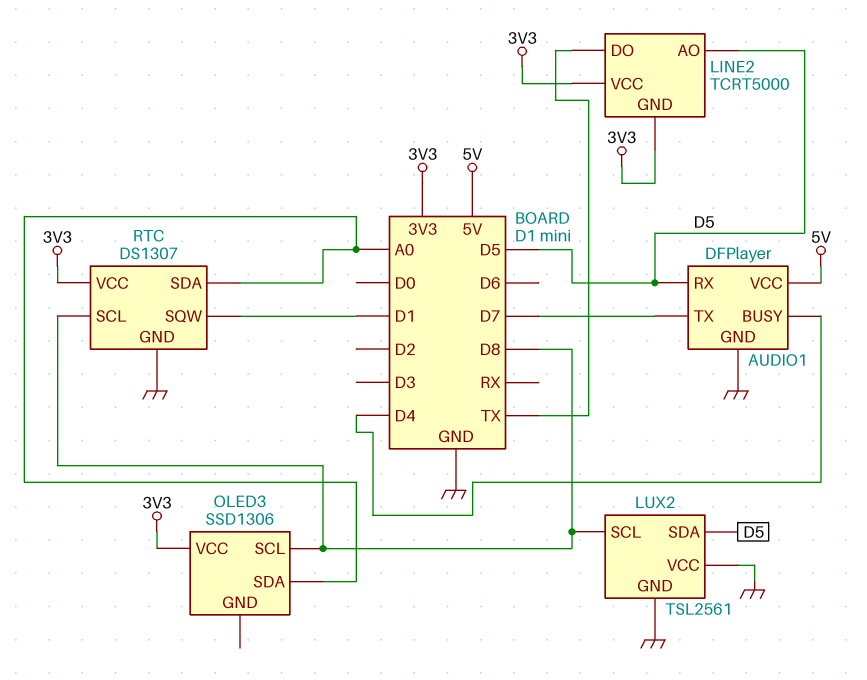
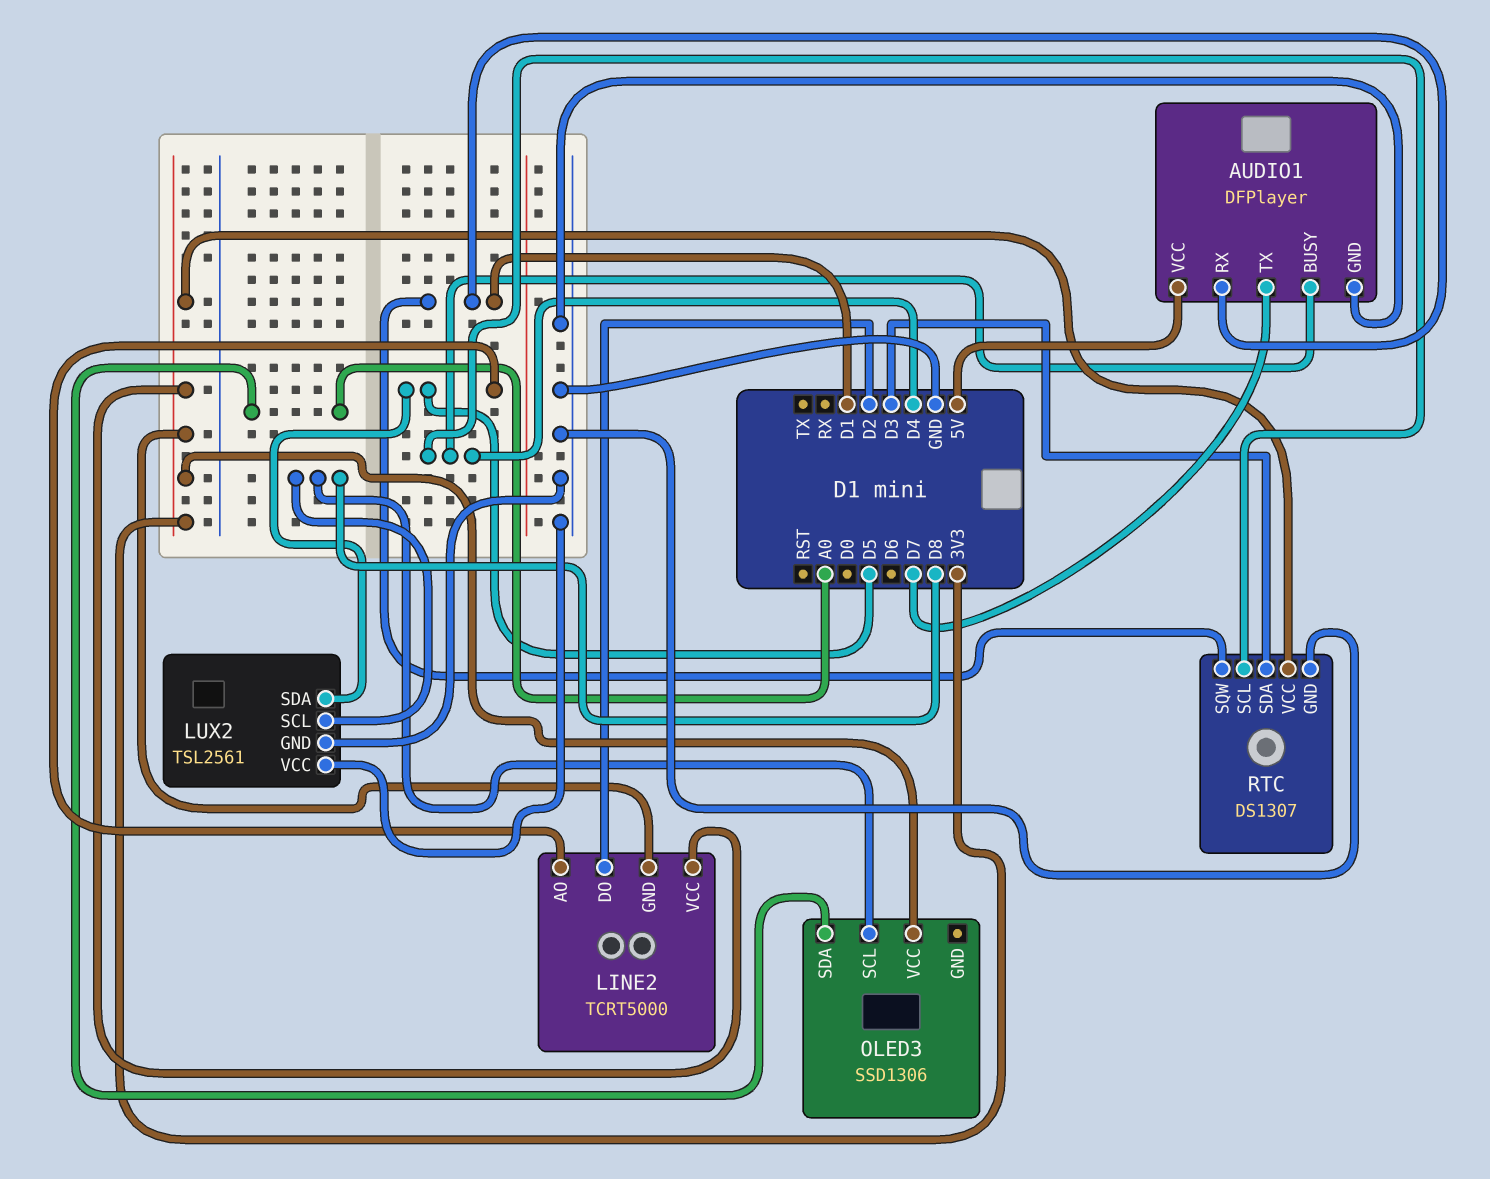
AUDIO1 pin RX: D5 -> D1
LINE2 pin DO: TX -> D2
RTC pin SCL: D8 -> D4
RTC pin SDA: A0 -> D3

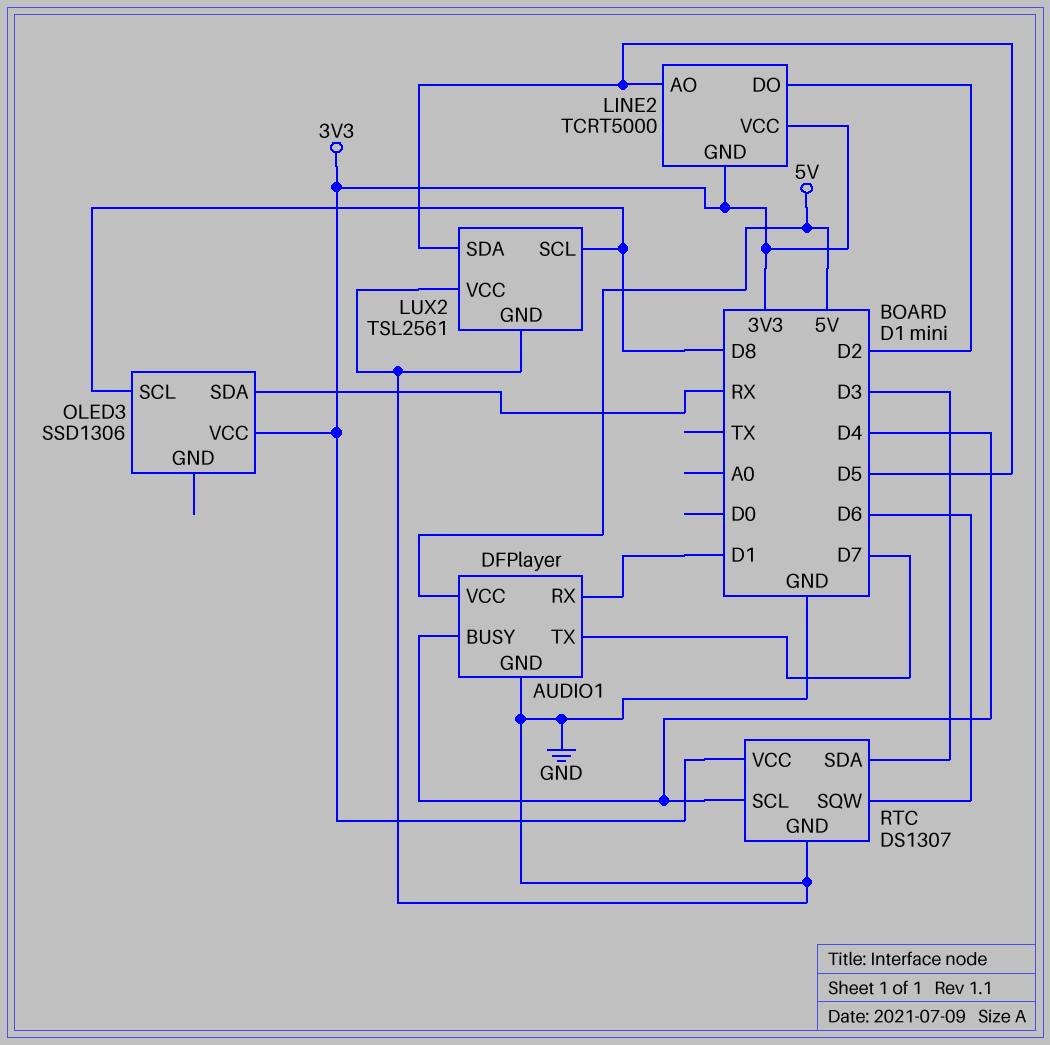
OLED3 pin SDA: A0 -> RX
RTC pin SQW: D1 -> D6

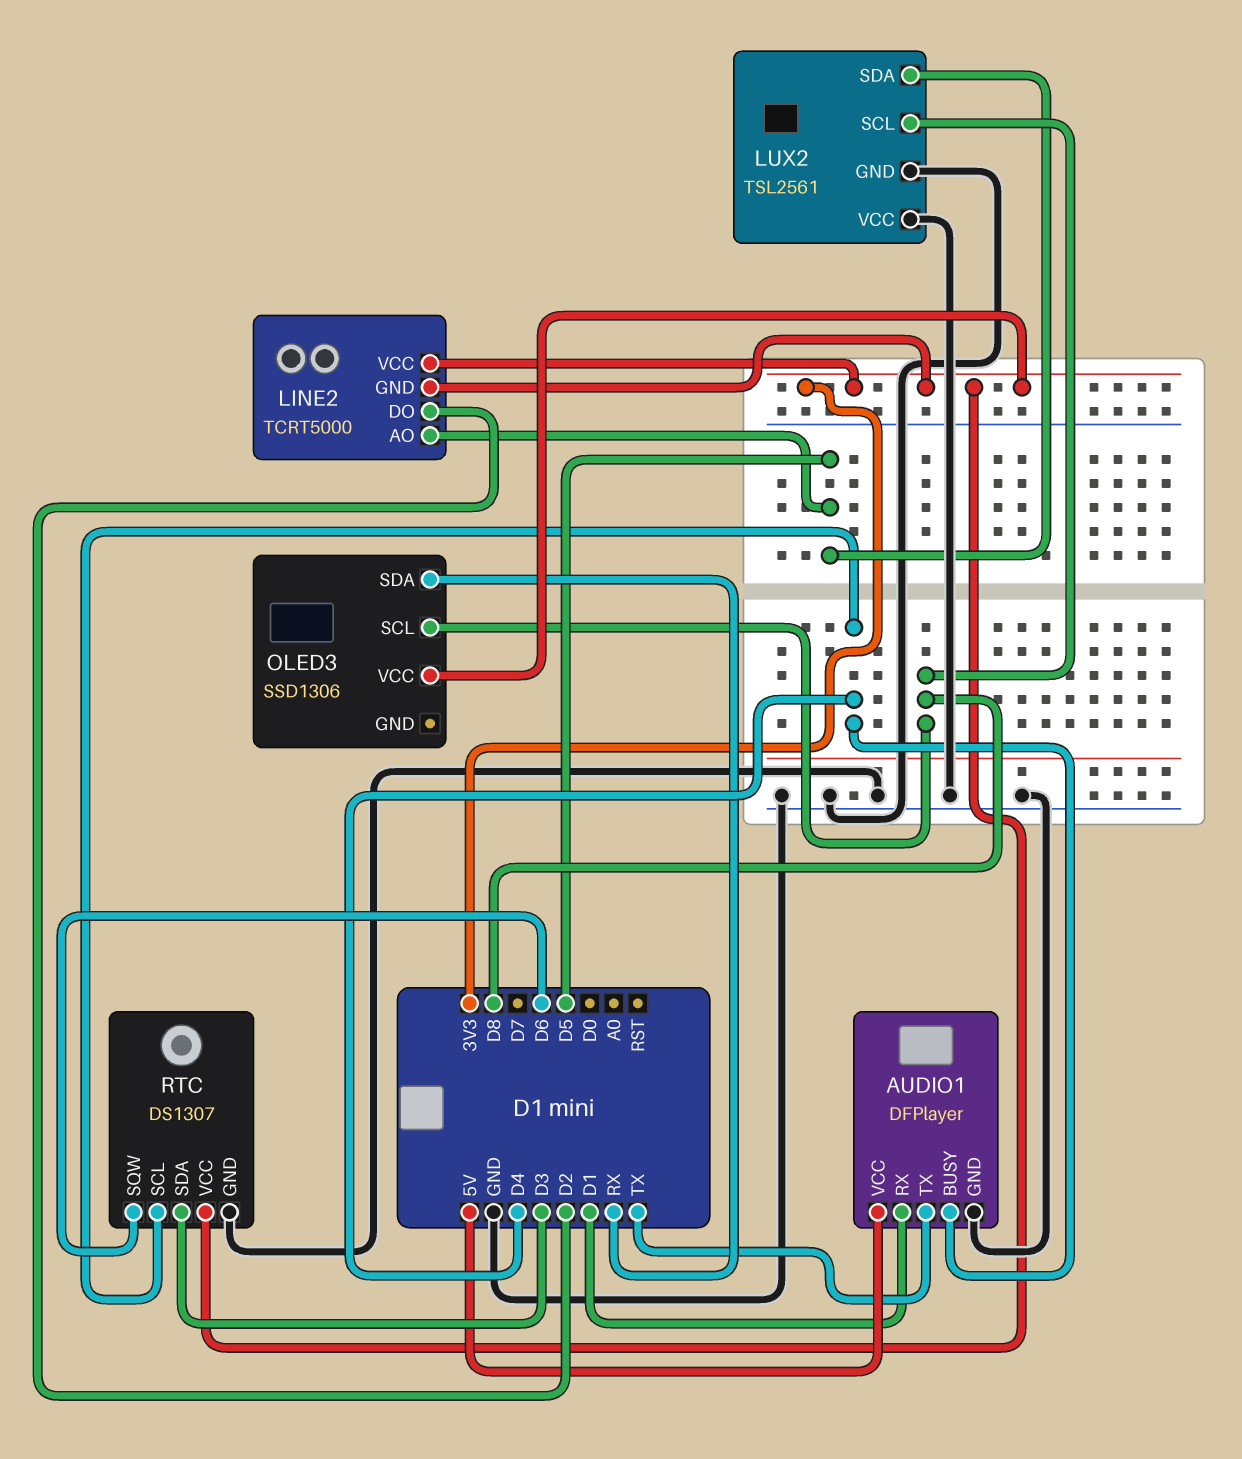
AUDIO1 pin TX: D7 -> TX

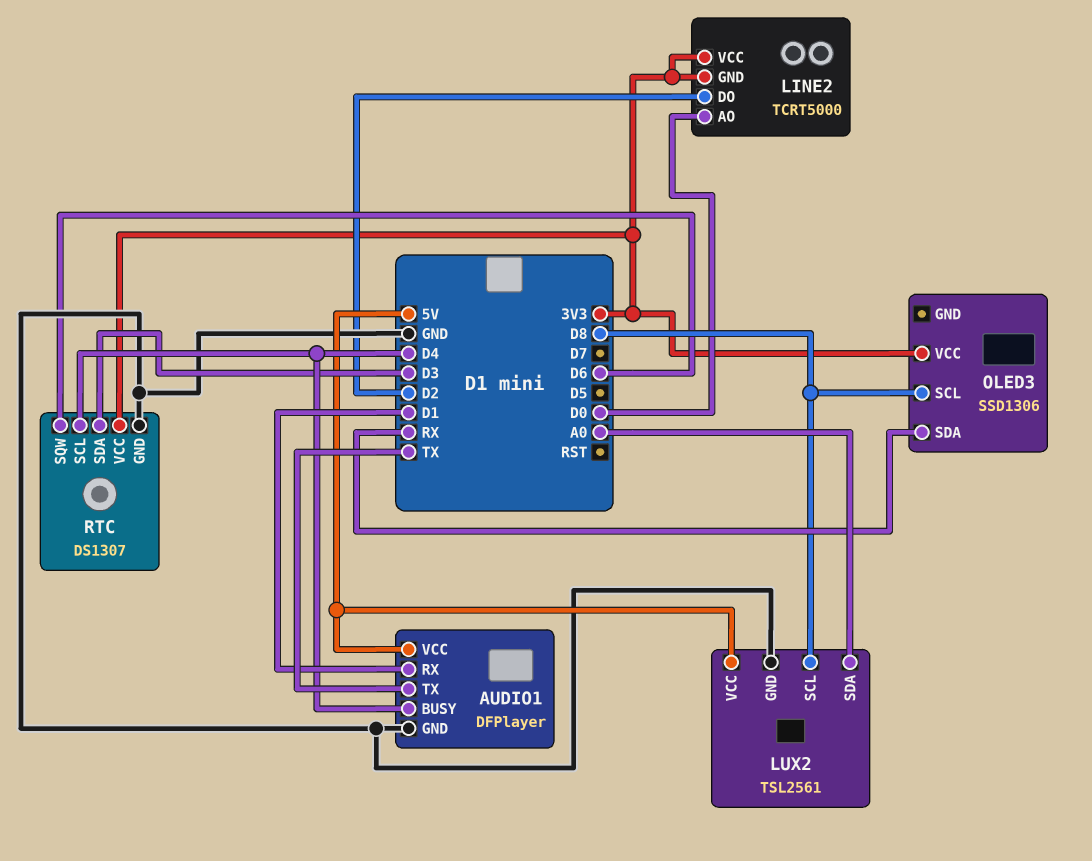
LINE2 pin AO: D5 -> D0
LUX2 pin SDA: D5 -> A0
LUX2 pin VCC: GND -> 5V

